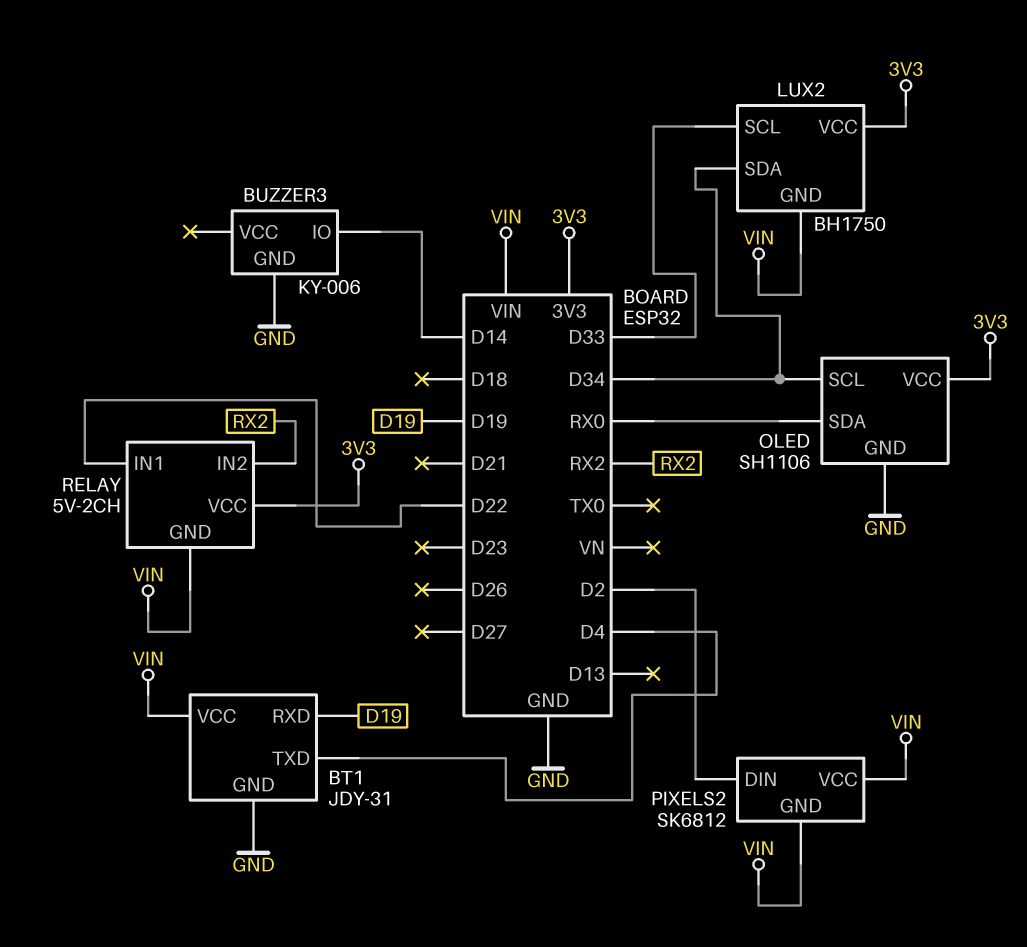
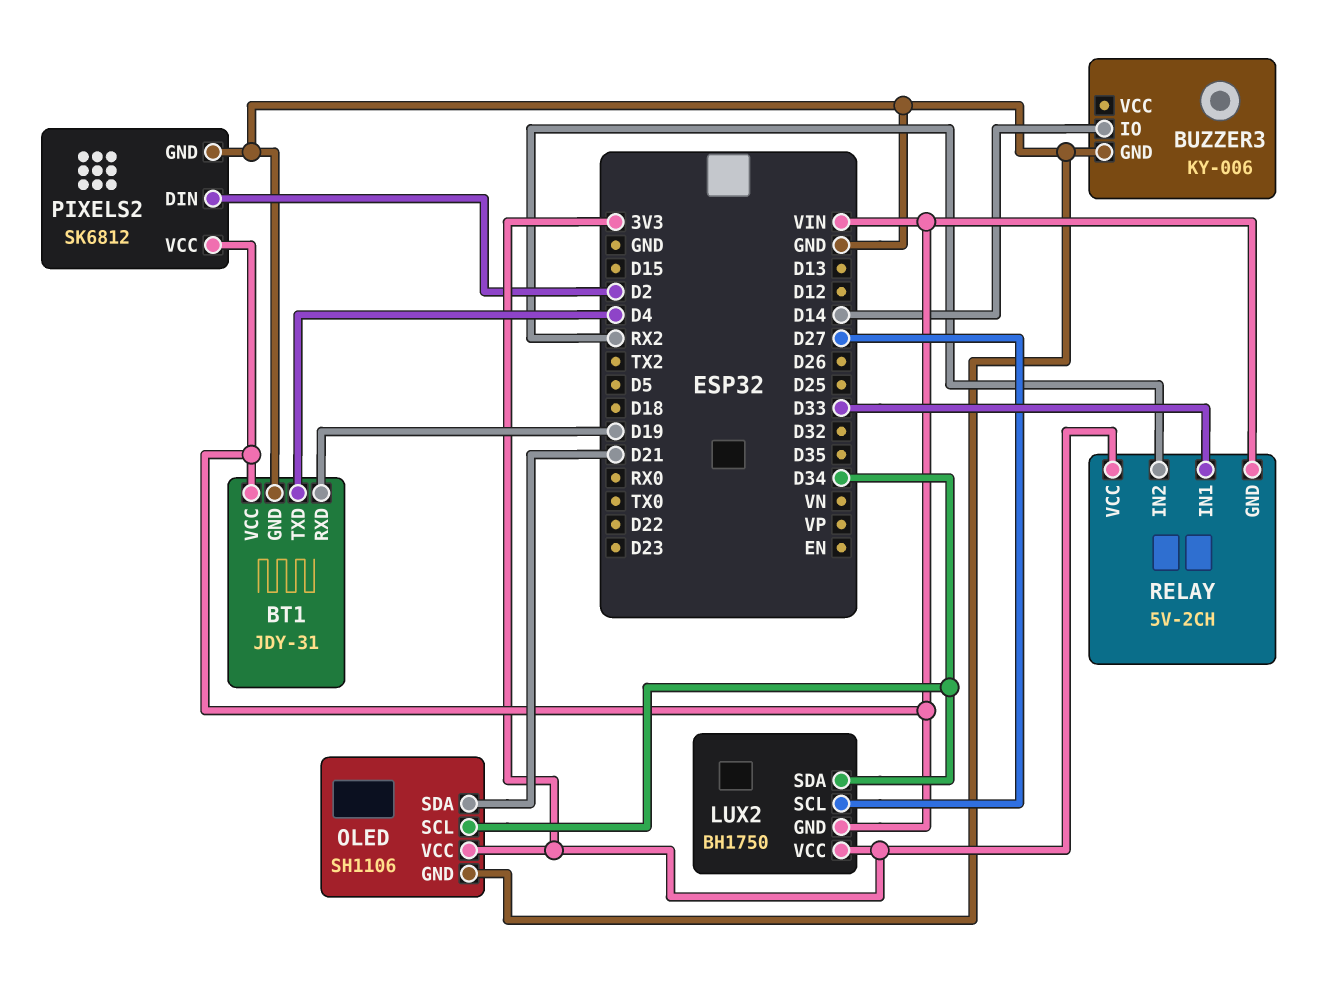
LUX2 pin SCL: D33 -> D27
OLED pin SDA: RX0 -> D21
PIXELS2 pin GND: VIN -> GND
RELAY pin IN1: D22 -> D33

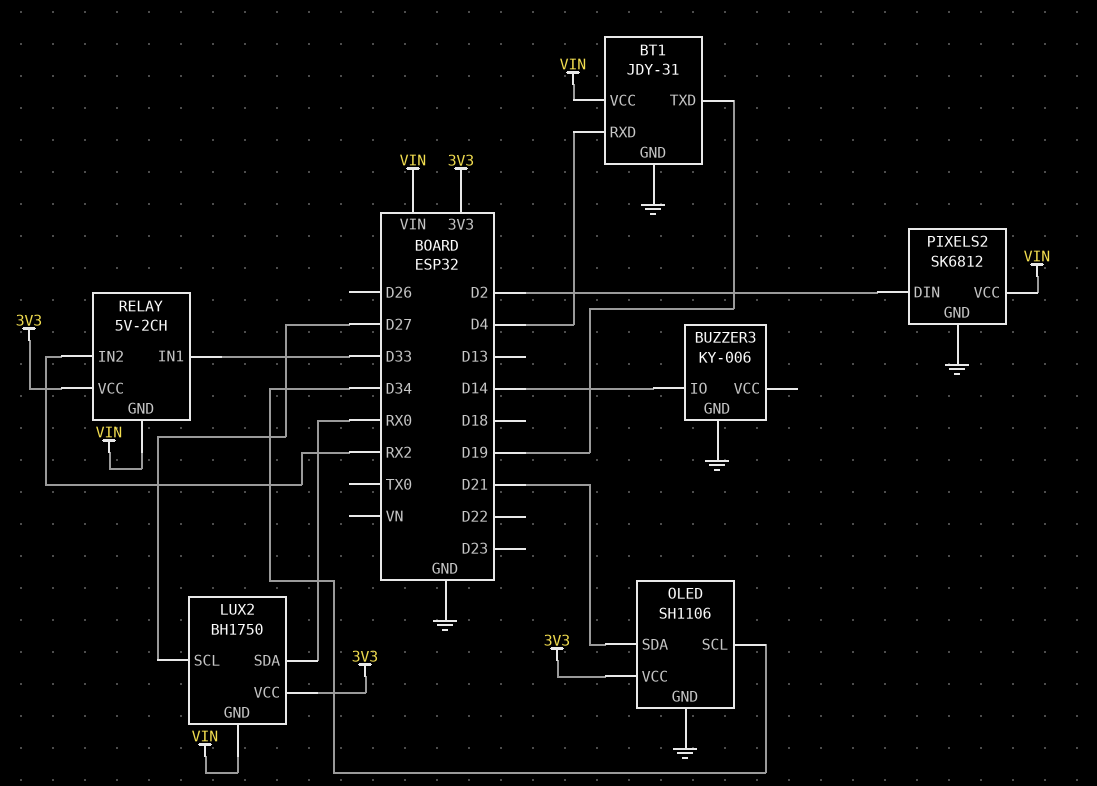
BT1 pin RXD: D19 -> D4
BT1 pin TXD: D4 -> D19
LUX2 pin SDA: D34 -> RX0

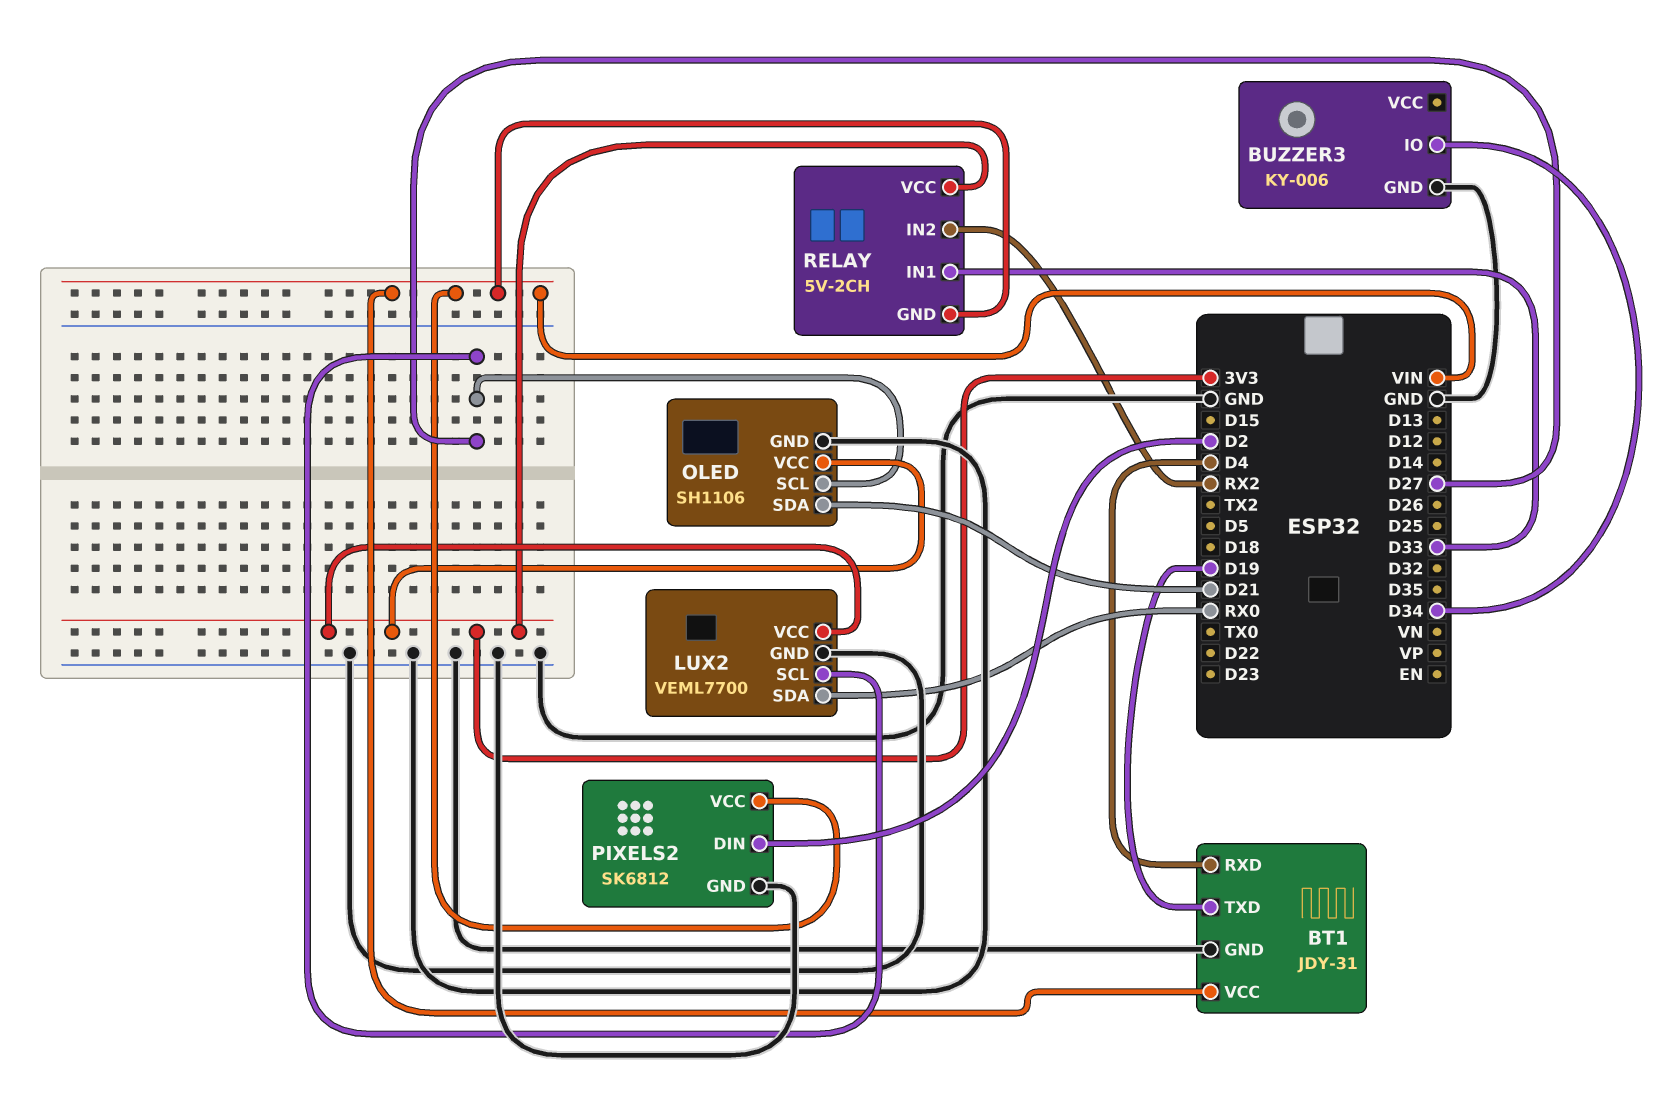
BUZZER3 pin IO: D14 -> D34
LUX2: BH1750 -> VEML7700
LUX2 pin GND: VIN -> GND
OLED pin SCL: D34 -> D27

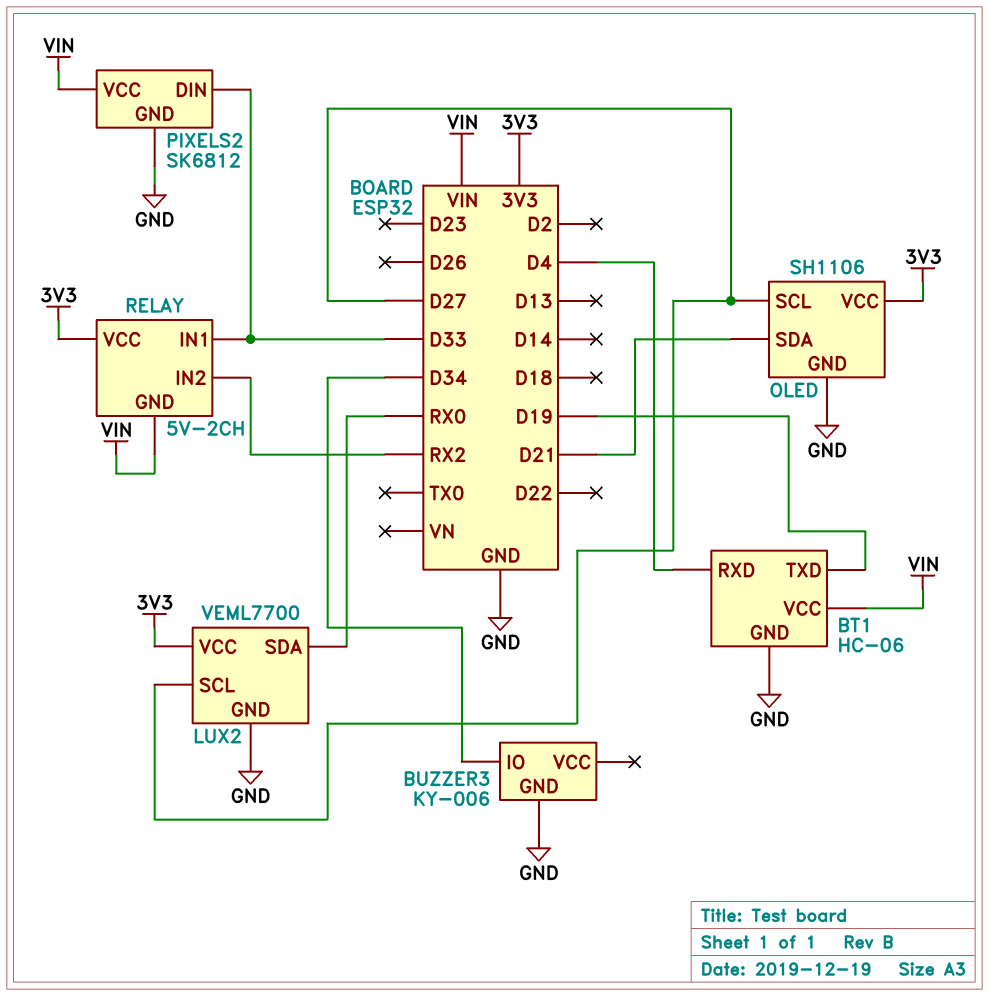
BT1: JDY-31 -> HC-06
PIXELS2 pin DIN: D2 -> D33

